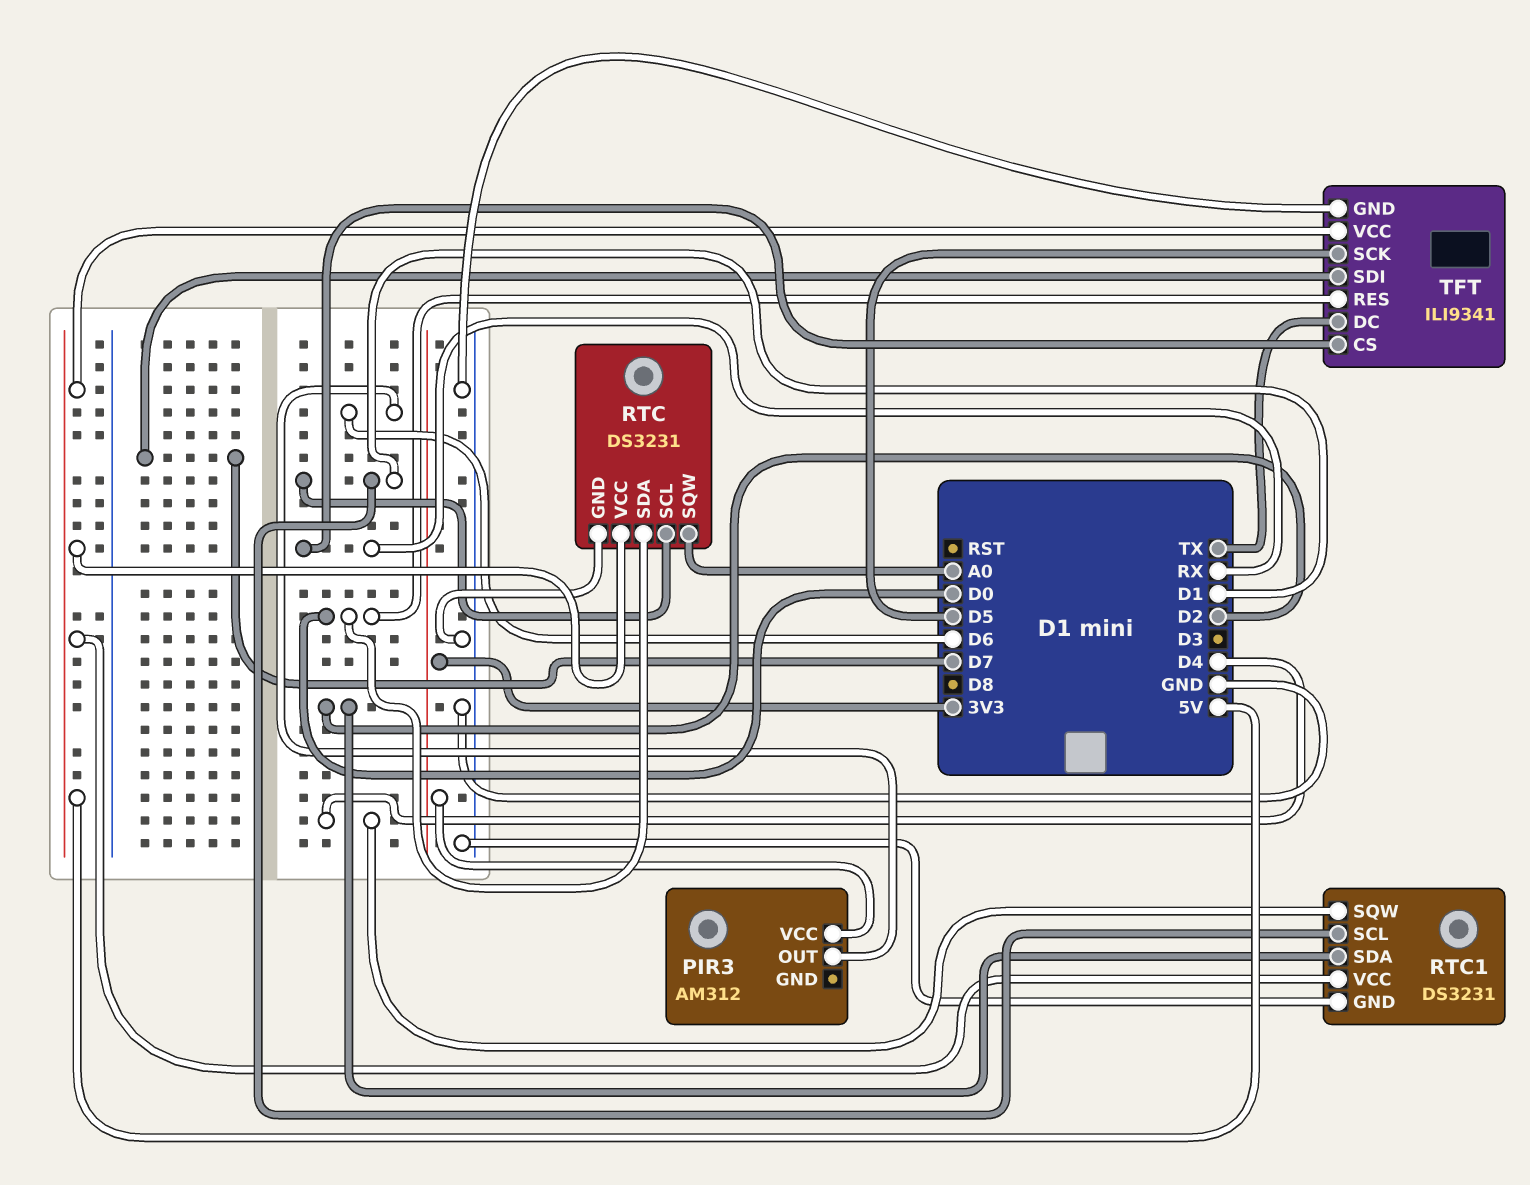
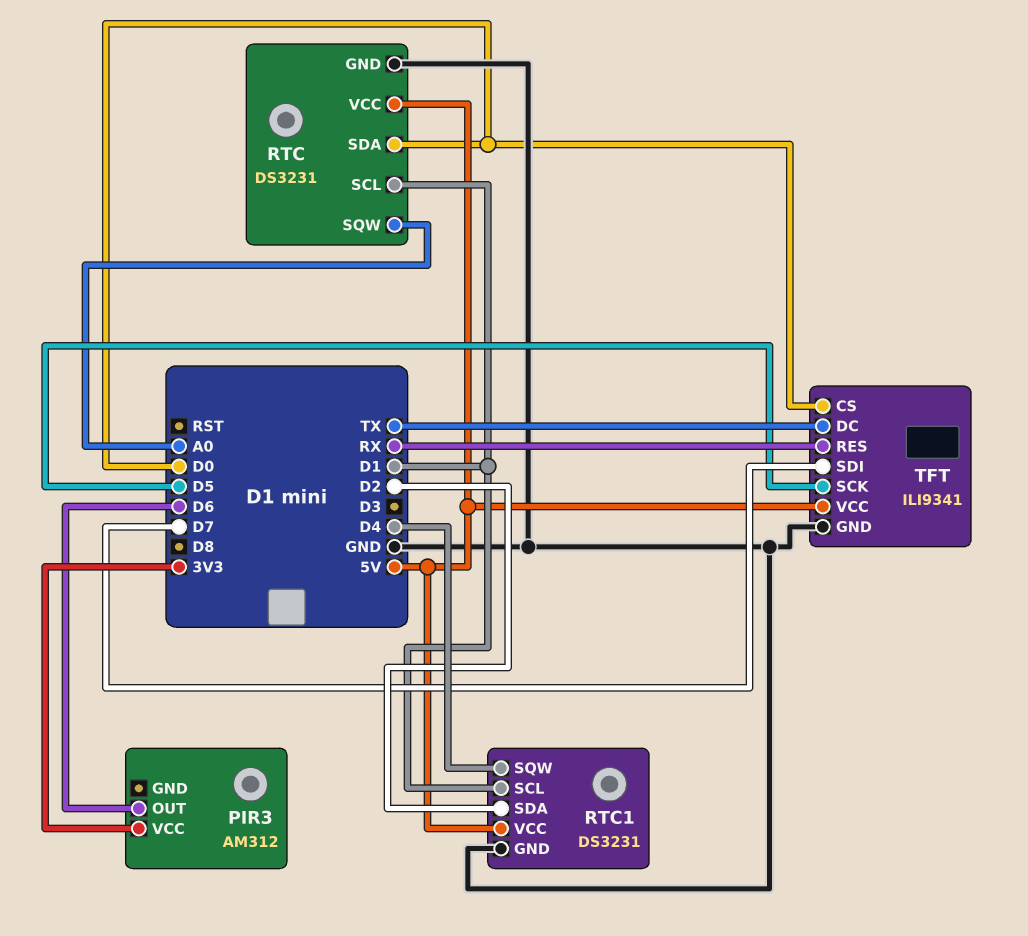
TFT pin CS: RX -> D0
TFT pin RES: D0 -> RX

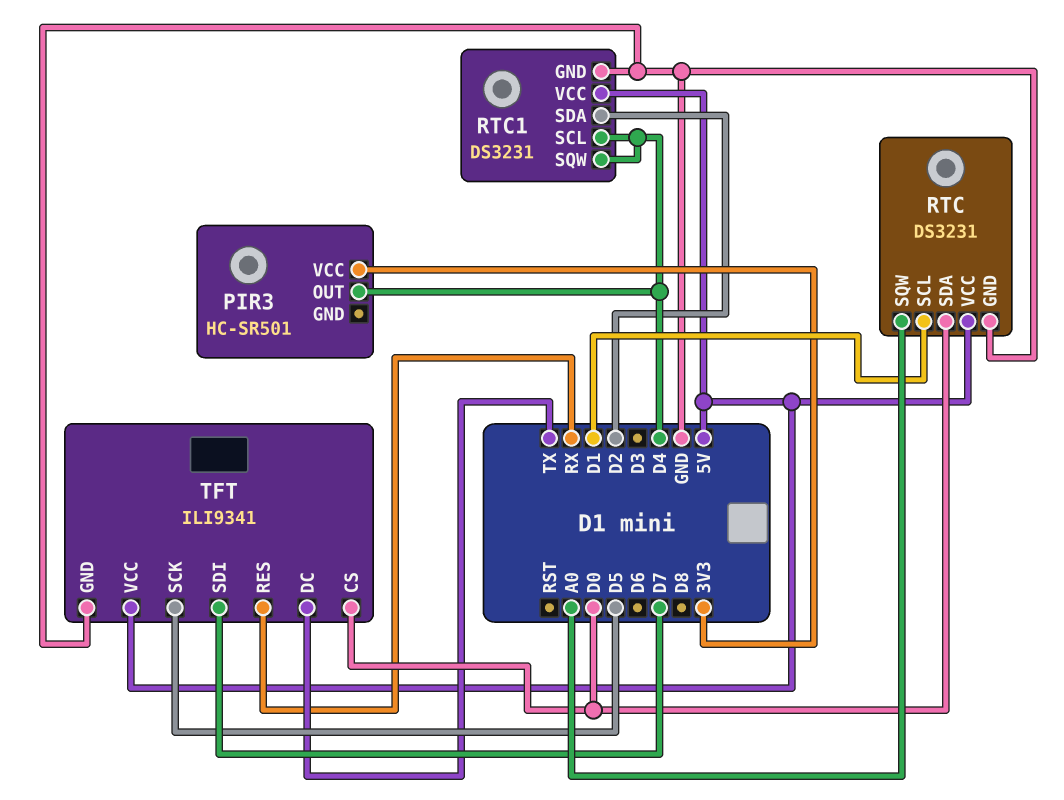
PIR3: AM312 -> HC-SR501
PIR3 pin OUT: D6 -> D4
RTC1 pin SCL: D1 -> D4

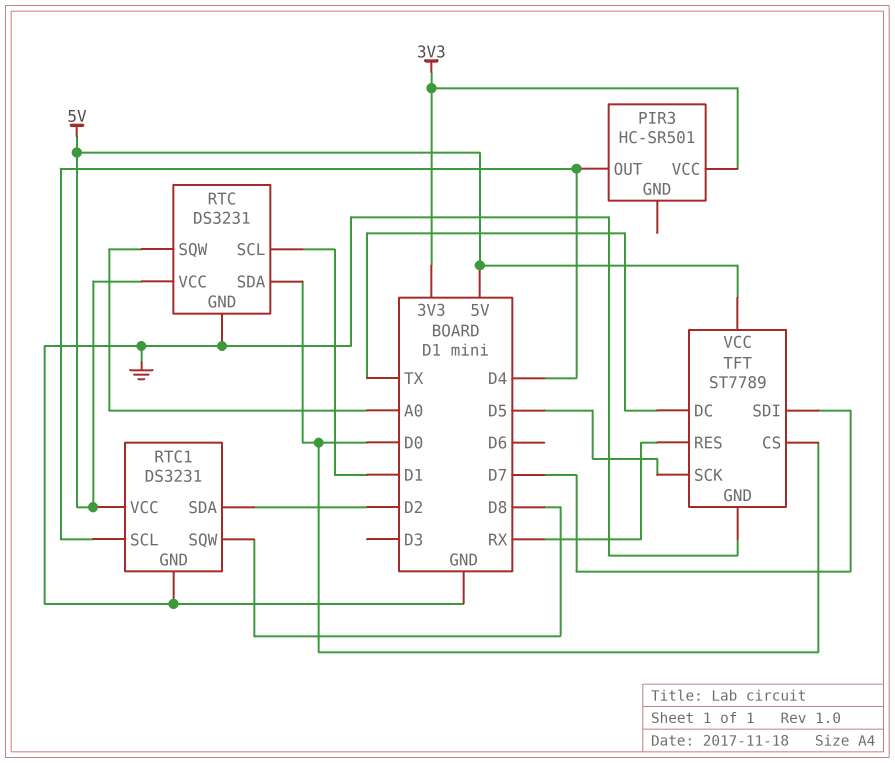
RTC1 pin SQW: D4 -> D8
TFT: ILI9341 -> ST7789

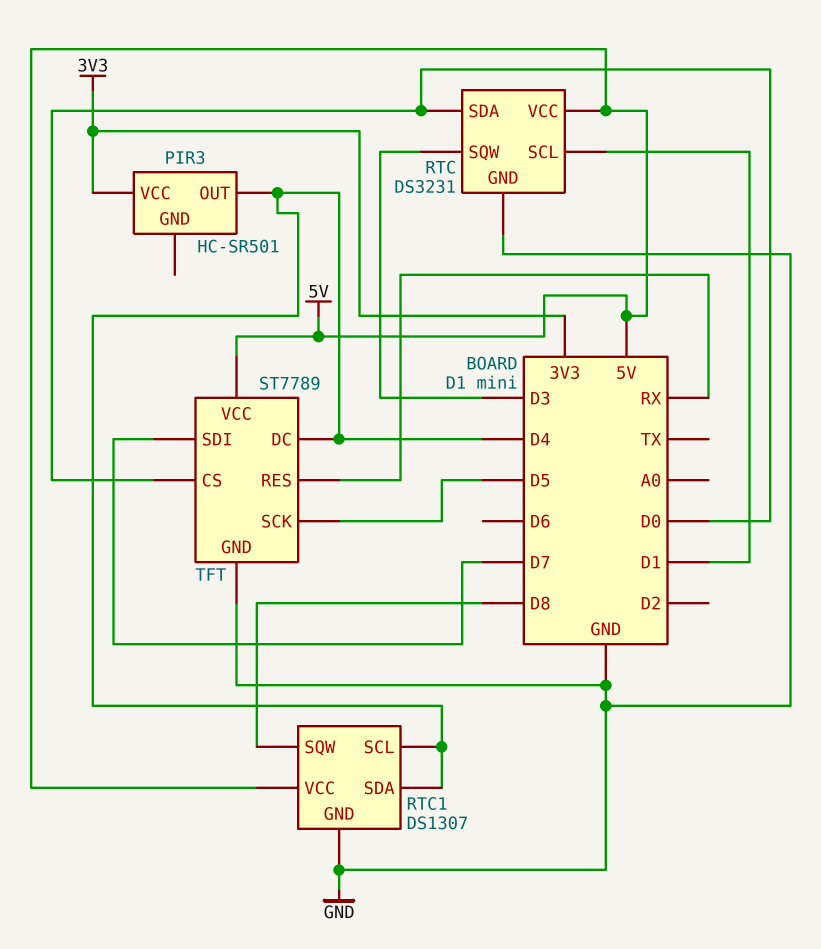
RTC pin SQW: A0 -> D3
RTC1: DS3231 -> DS1307
RTC1 pin SDA: D2 -> D4
TFT pin DC: TX -> D4

